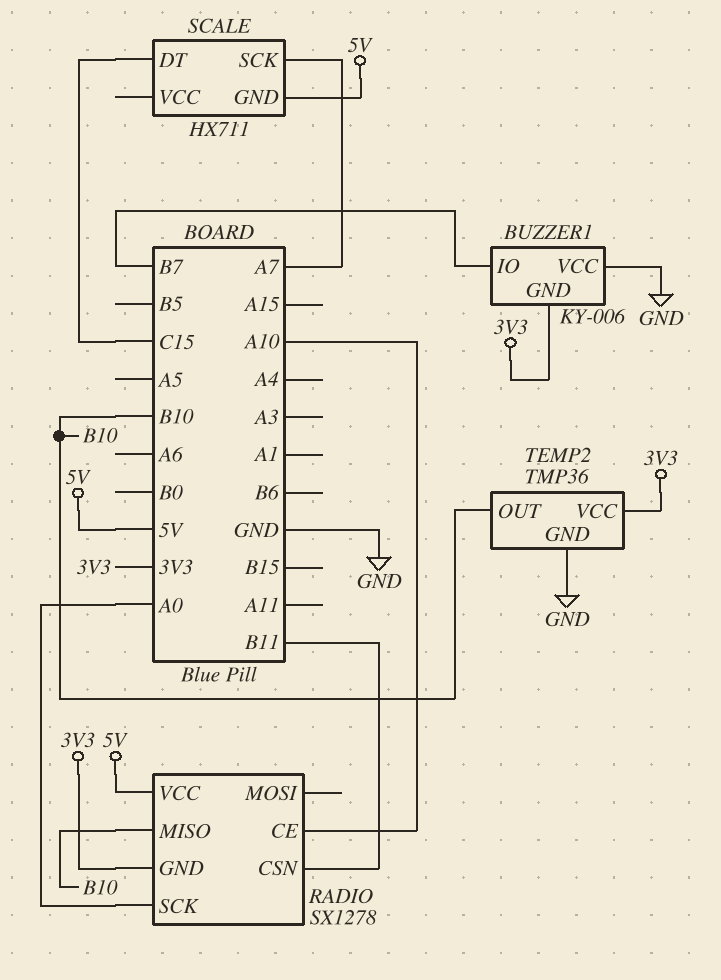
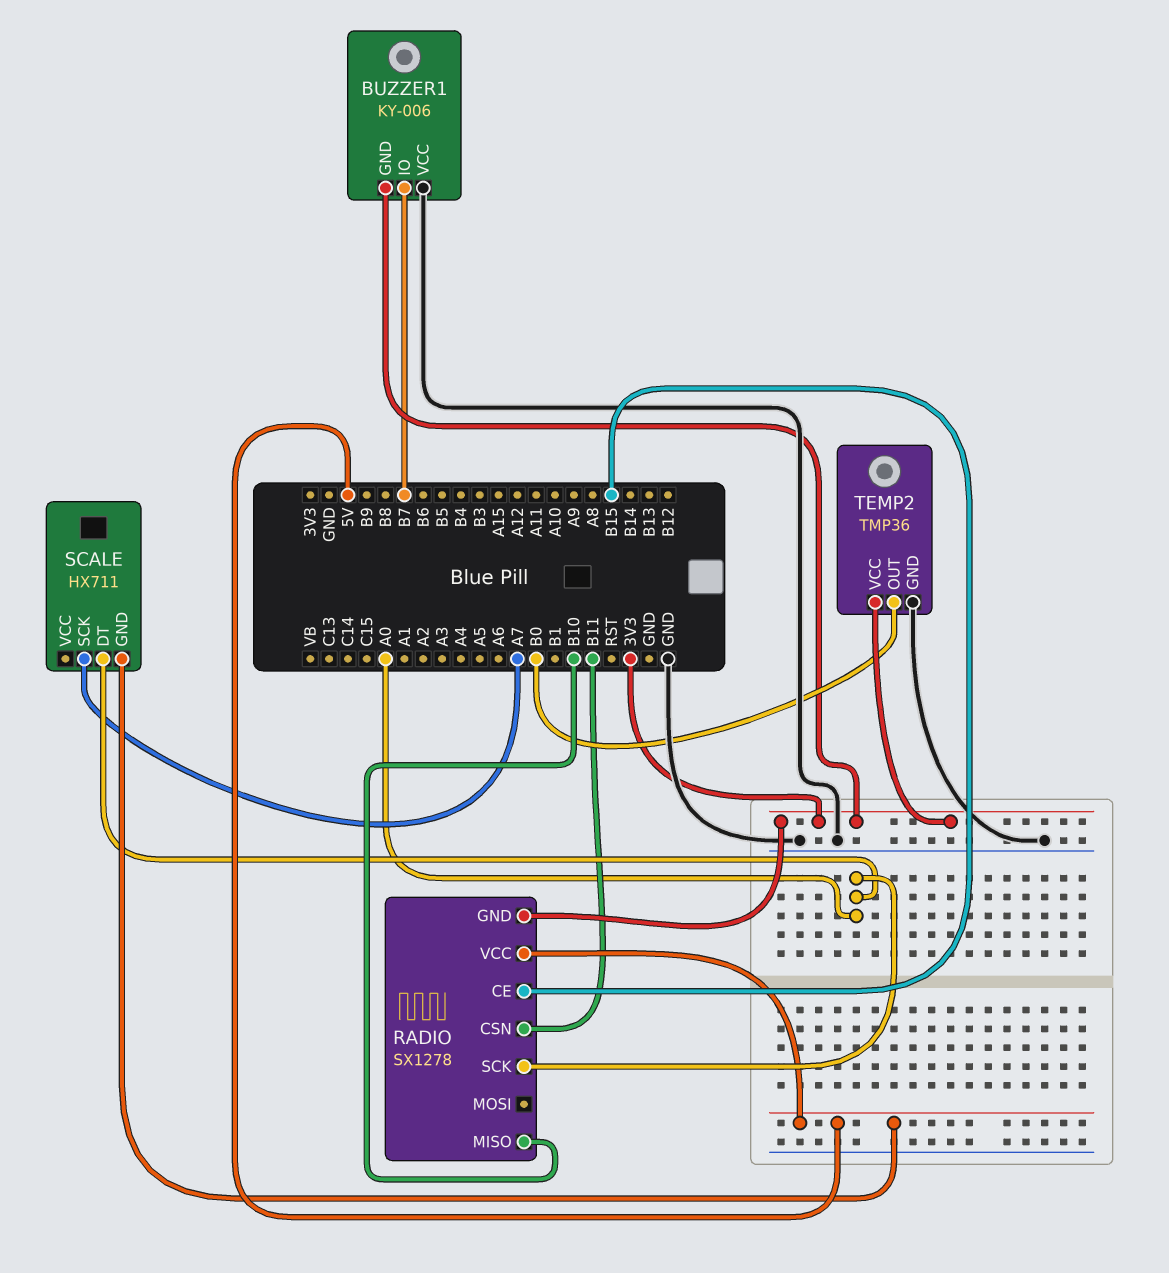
RADIO pin CE: A10 -> B15
SCALE pin DT: C15 -> A0
TEMP2 pin OUT: B10 -> B0

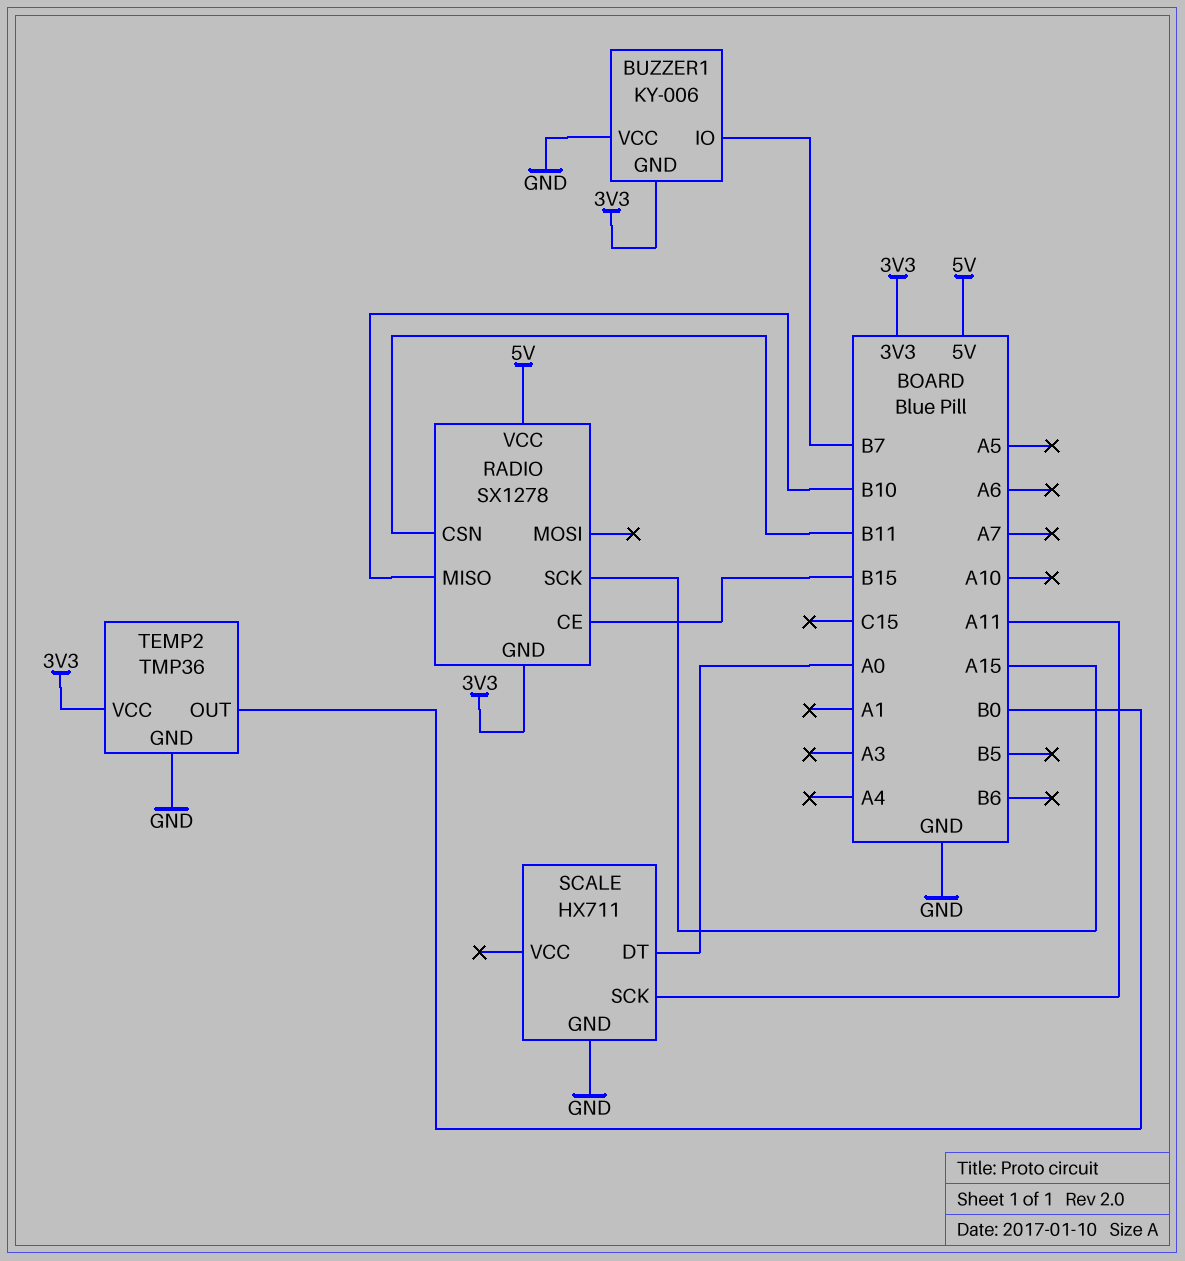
RADIO pin SCK: A0 -> A15
SCALE pin GND: 5V -> GND
SCALE pin SCK: A7 -> A11

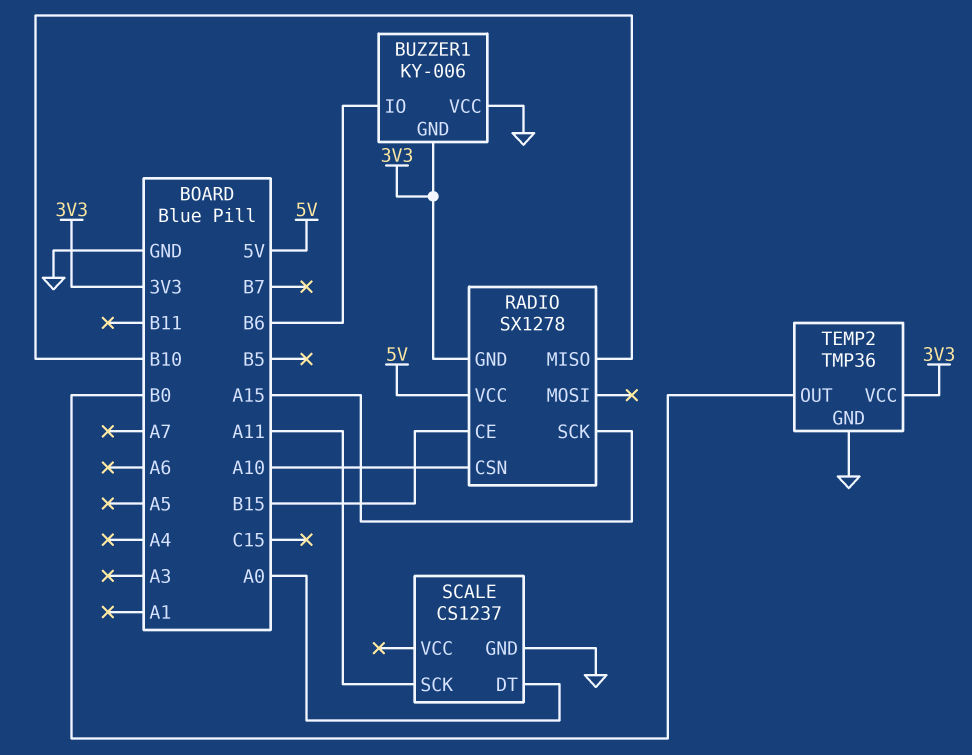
BUZZER1 pin IO: B7 -> B6
RADIO pin CSN: B11 -> A10
SCALE: HX711 -> CS1237

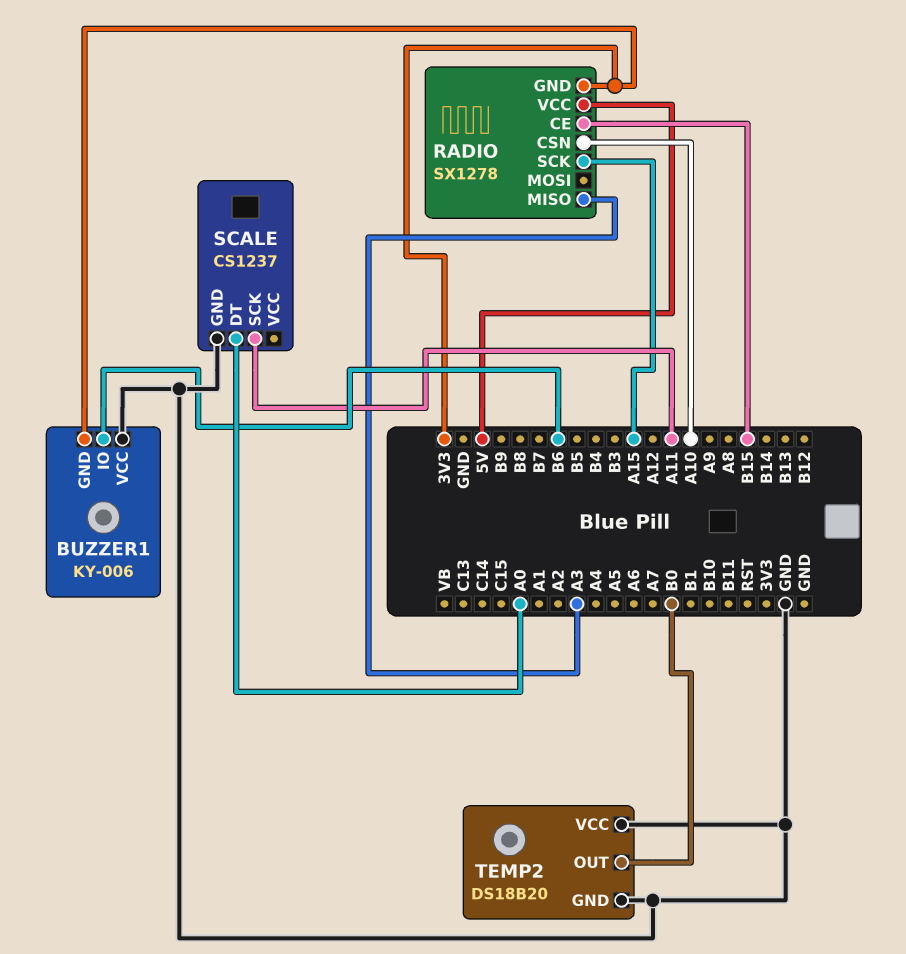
RADIO pin MISO: B10 -> A3
TEMP2: TMP36 -> DS18B20
TEMP2 pin VCC: 3V3 -> GND

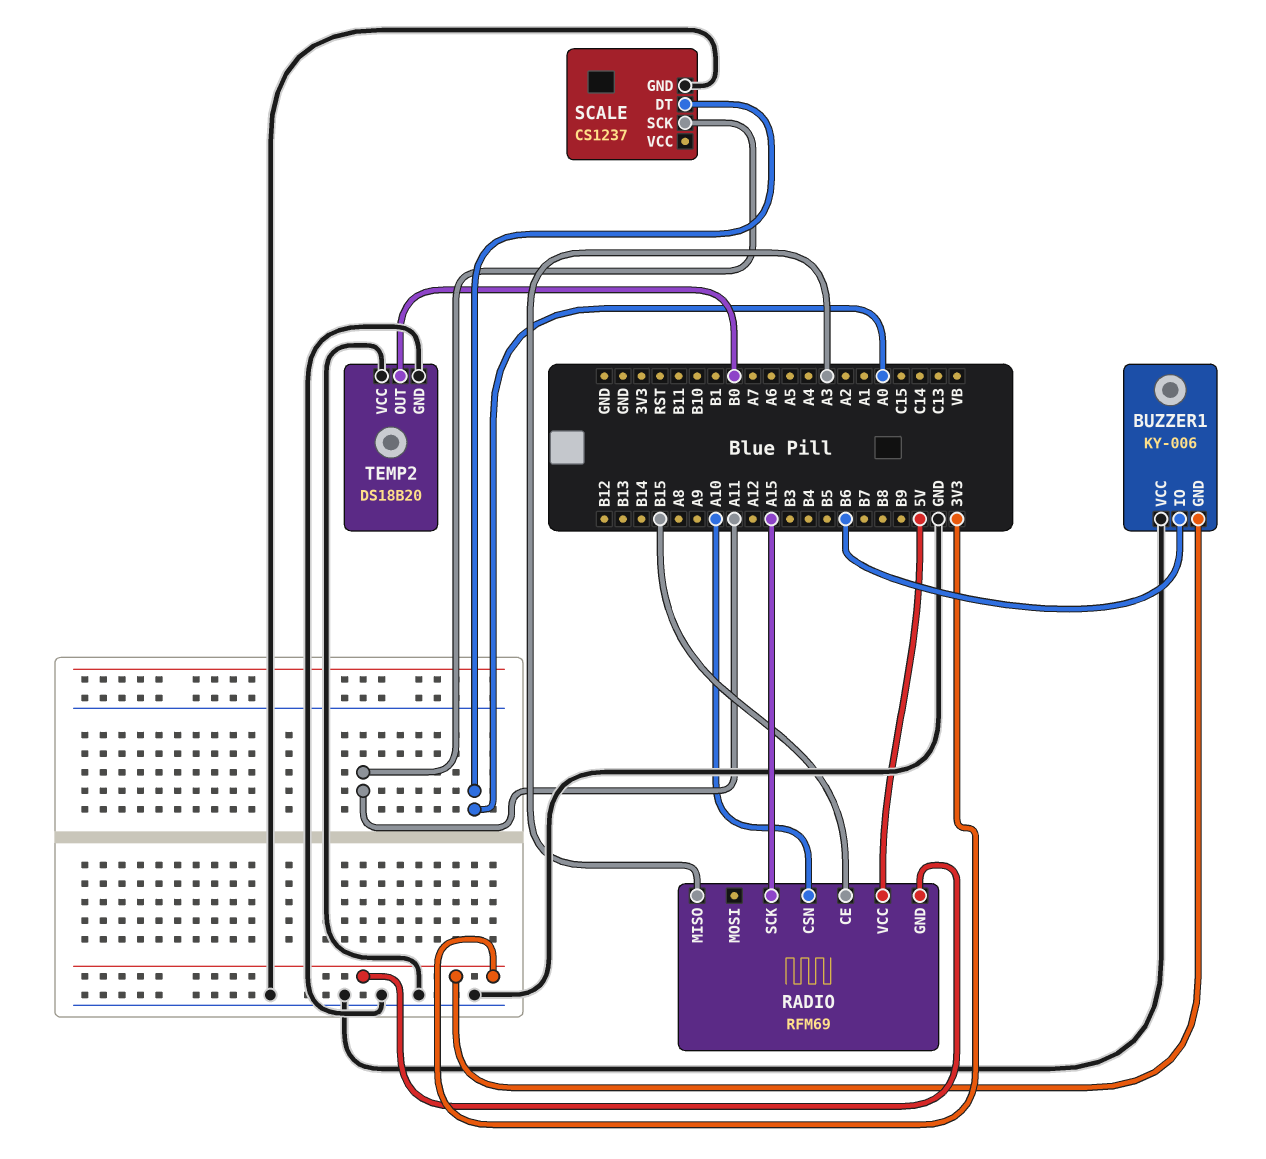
RADIO: SX1278 -> RFM69

